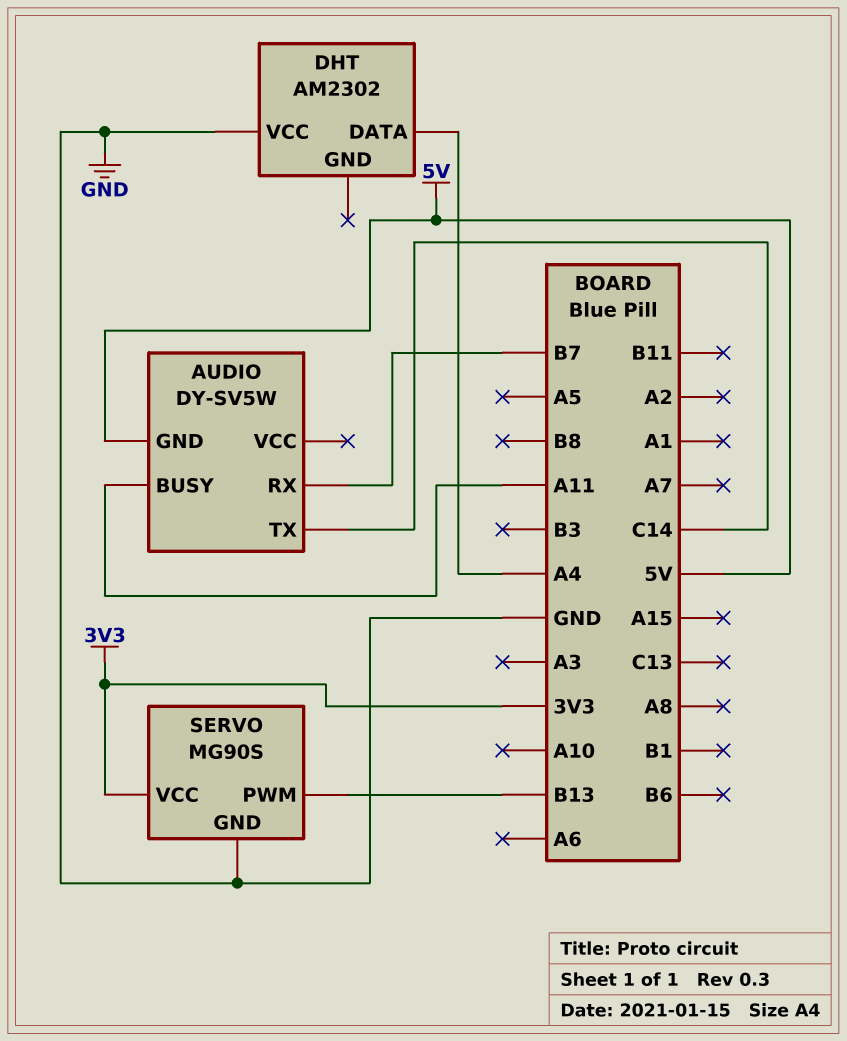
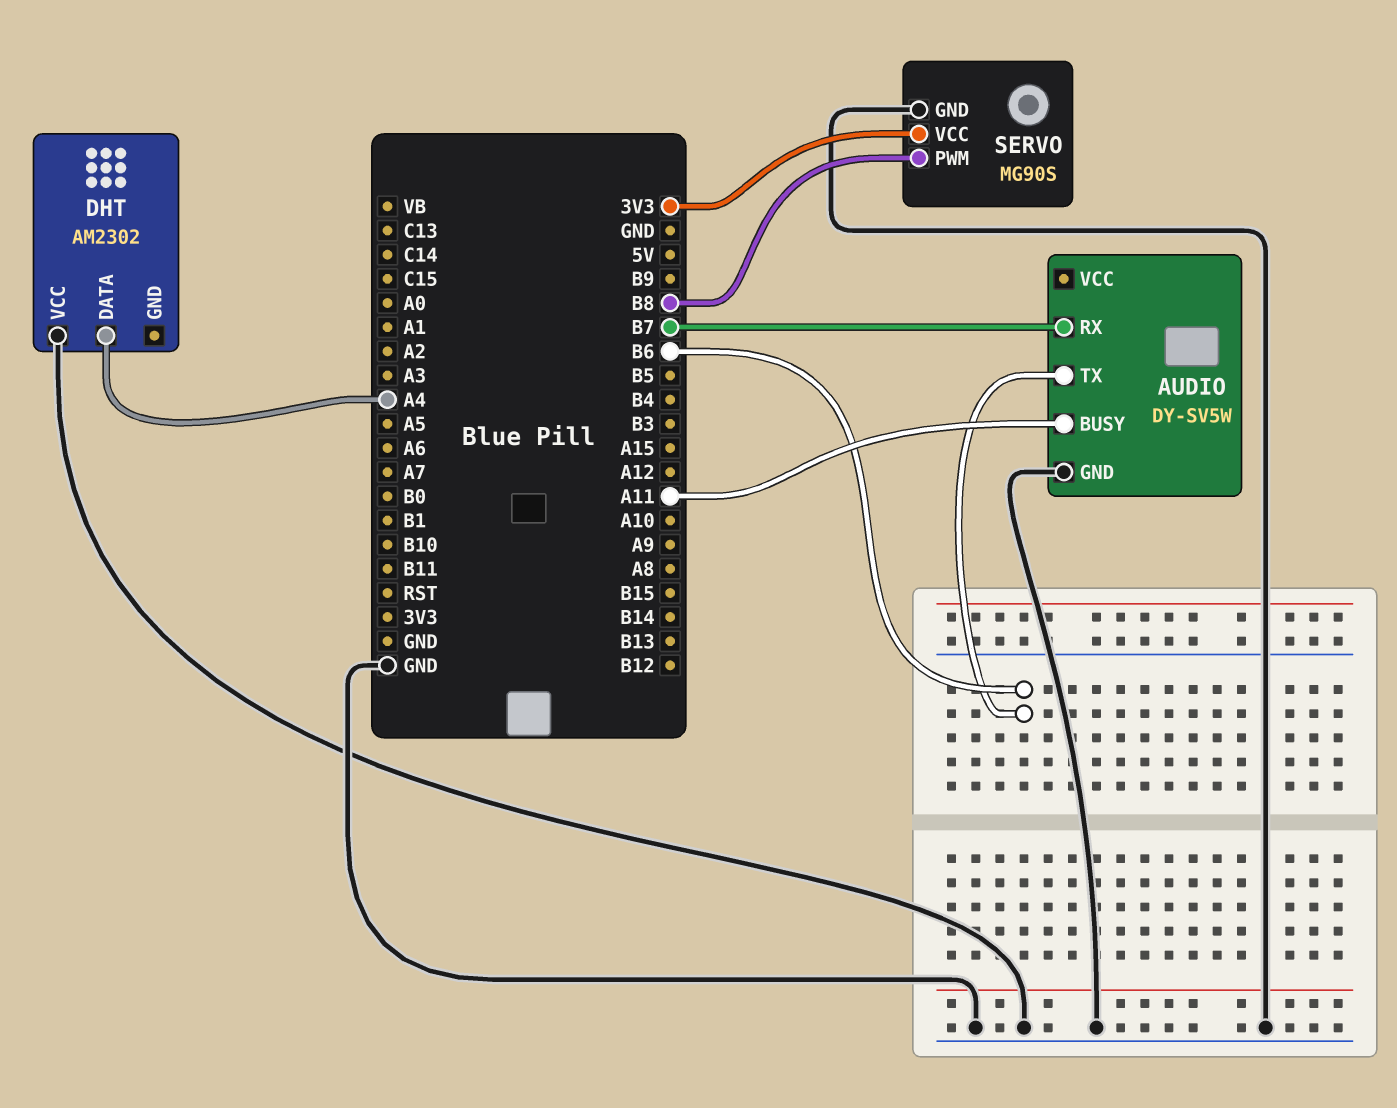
AUDIO pin GND: 5V -> GND
AUDIO pin TX: C14 -> B6
SERVO pin PWM: B13 -> B8

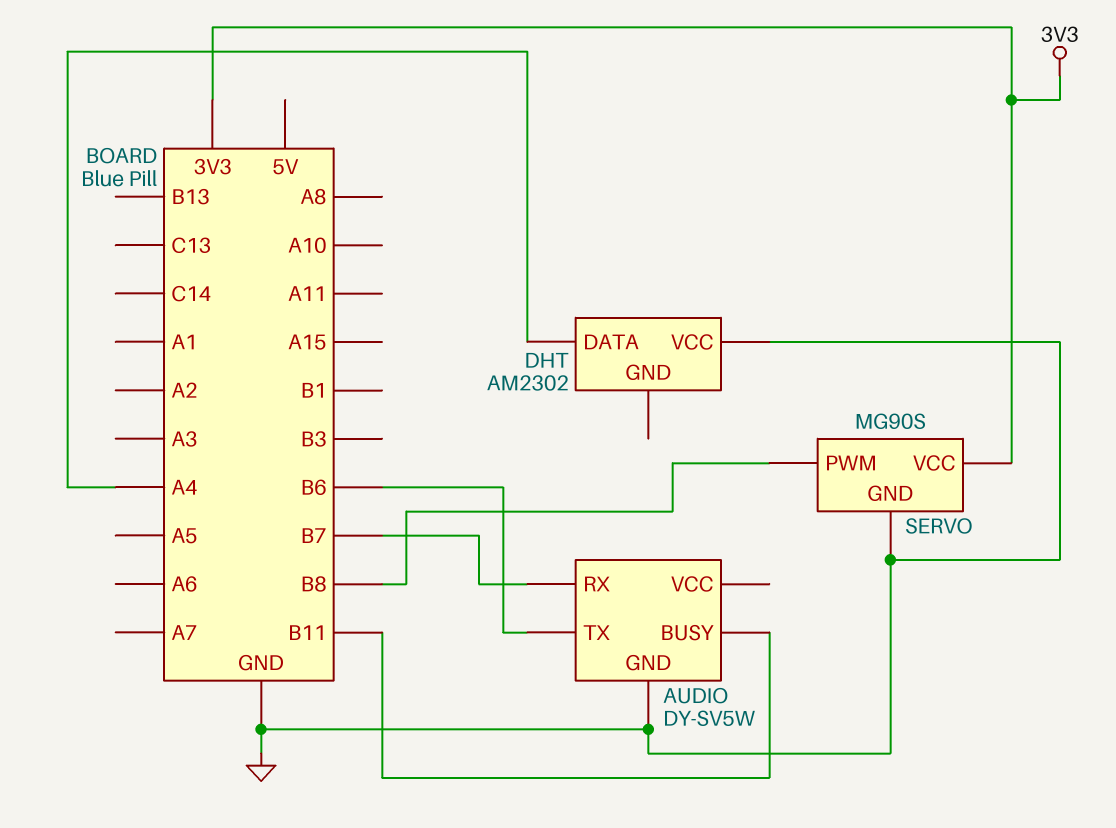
AUDIO pin BUSY: A11 -> B11

